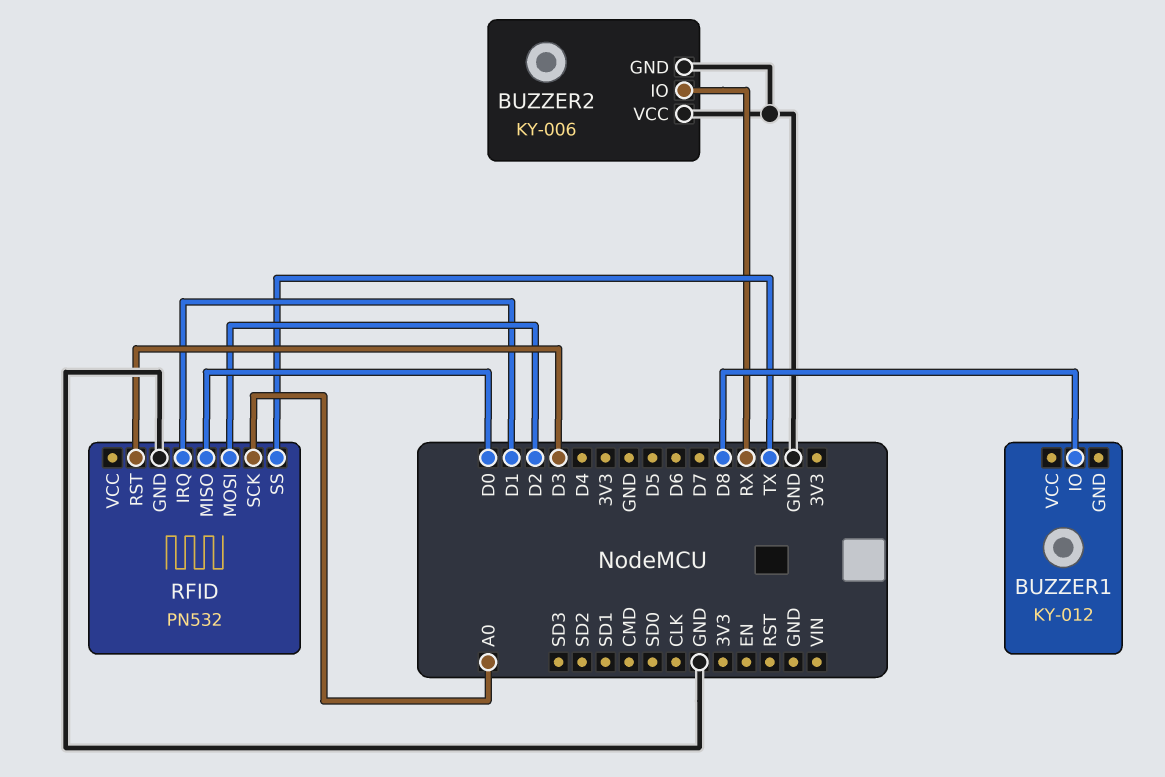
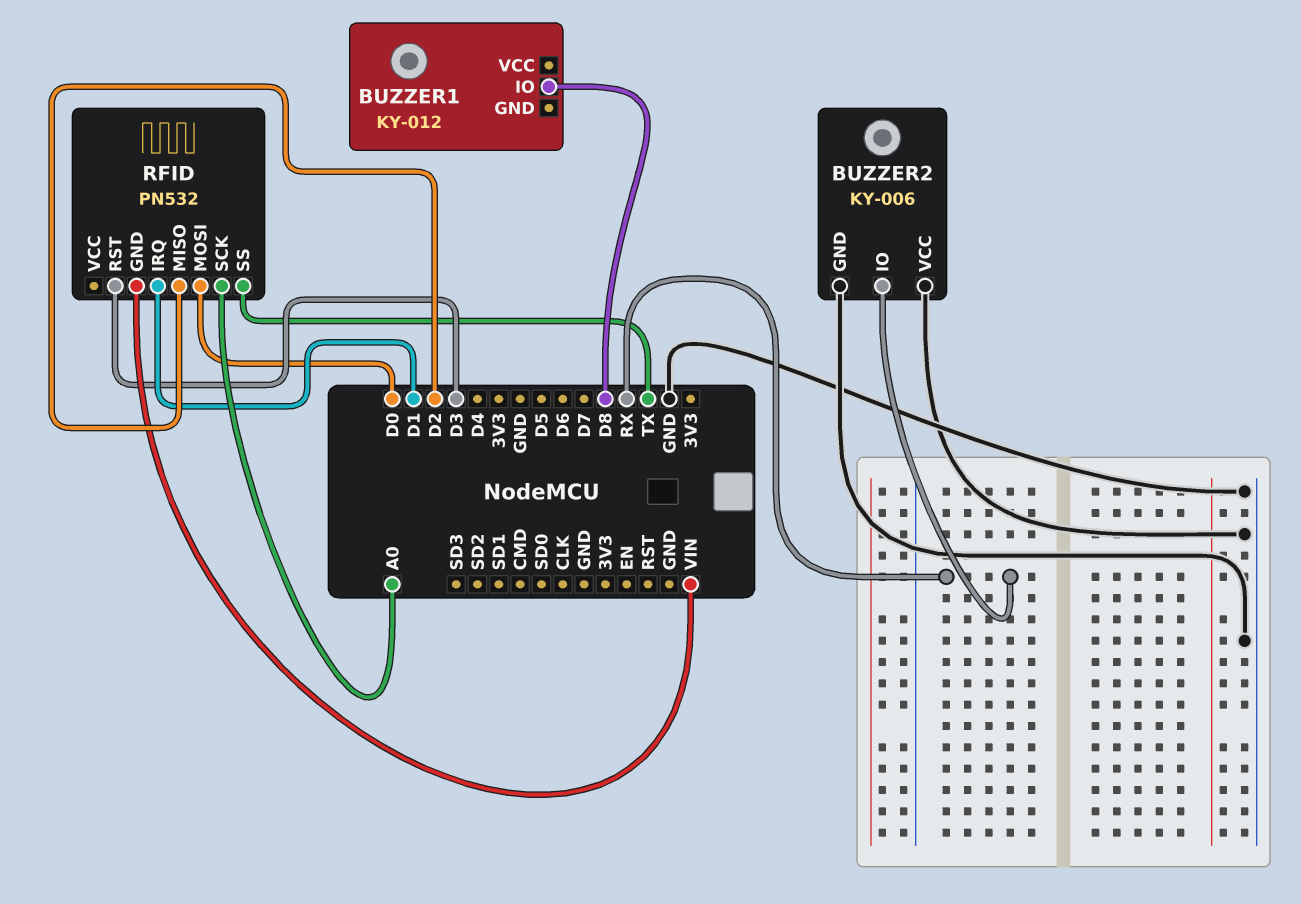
RFID pin GND: GND -> VIN
RFID pin MISO: D0 -> D2
RFID pin MOSI: D2 -> D0

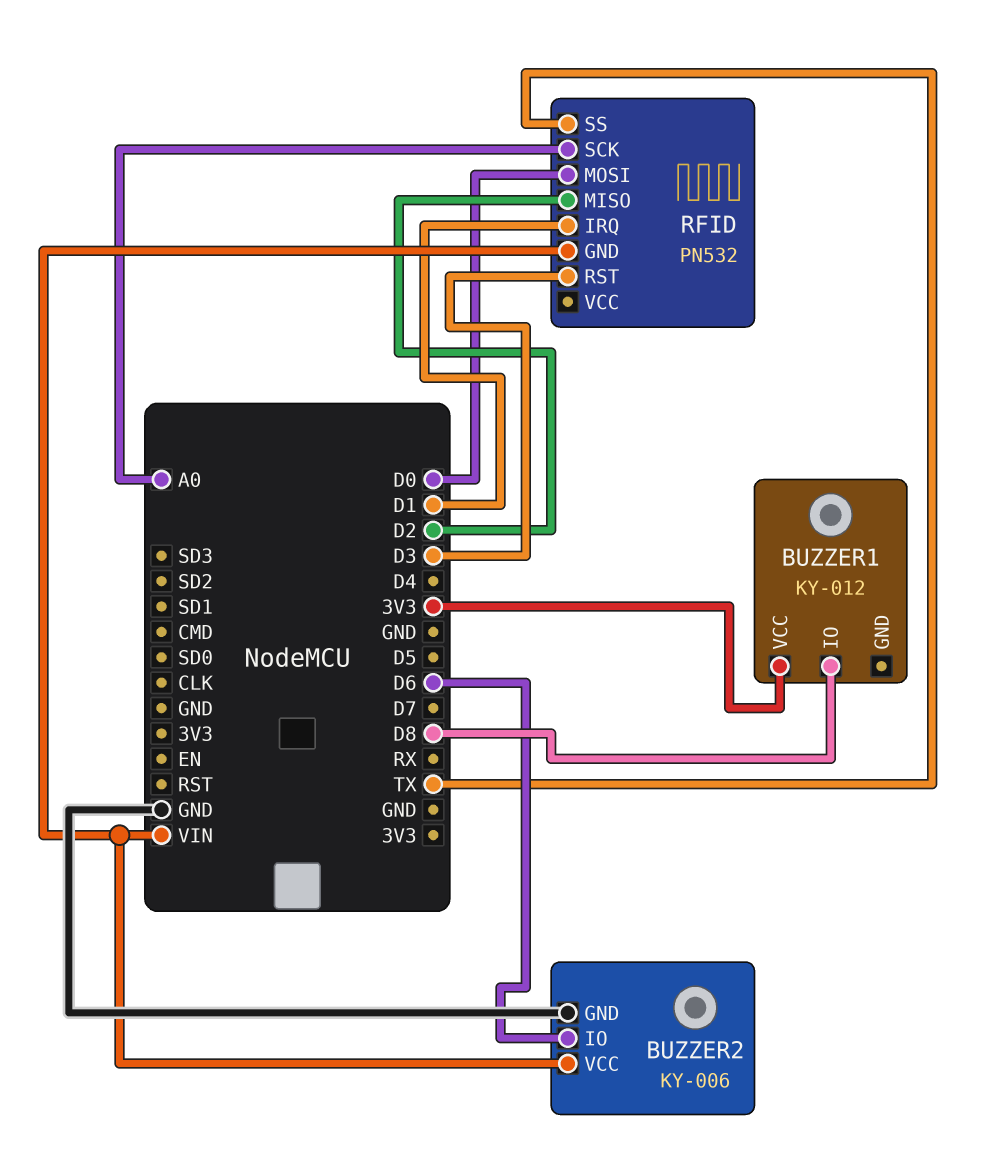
BUZZER1 pin VCC: none -> 3V3
BUZZER2 pin IO: RX -> D6
BUZZER2 pin VCC: GND -> VIN

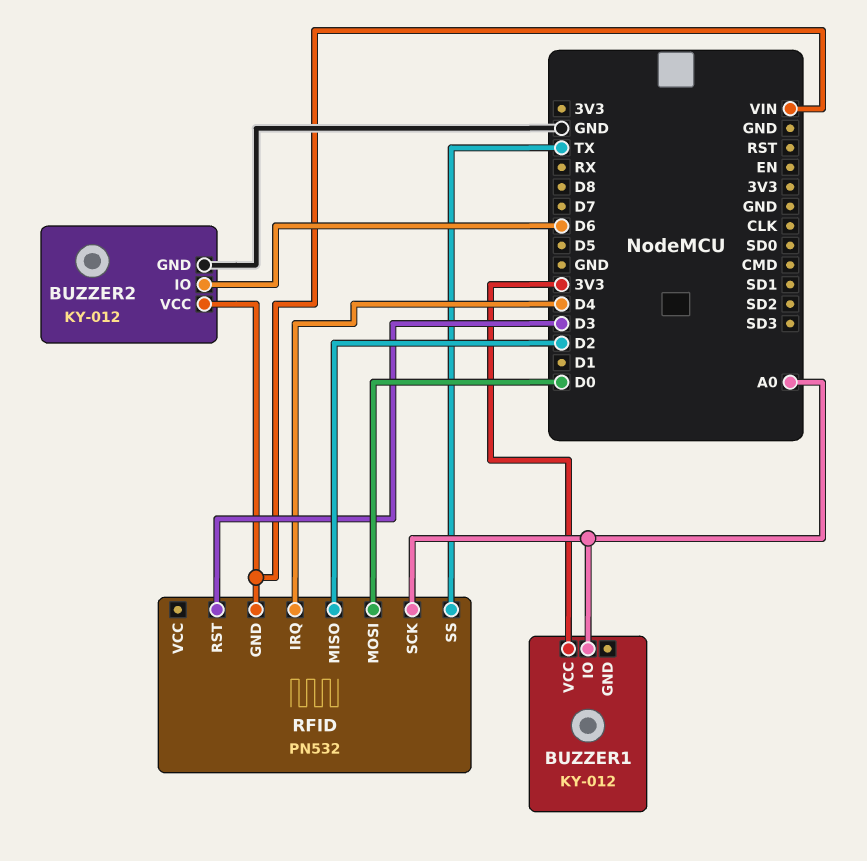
BUZZER1 pin IO: D8 -> A0
BUZZER2: KY-006 -> KY-012
RFID pin IRQ: D1 -> D4

